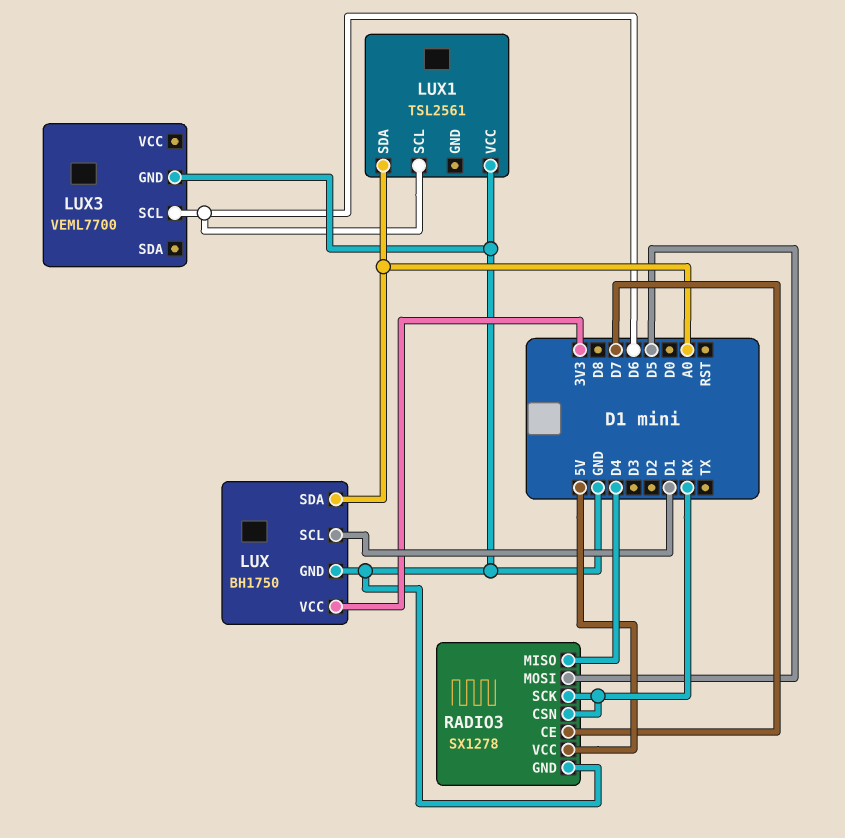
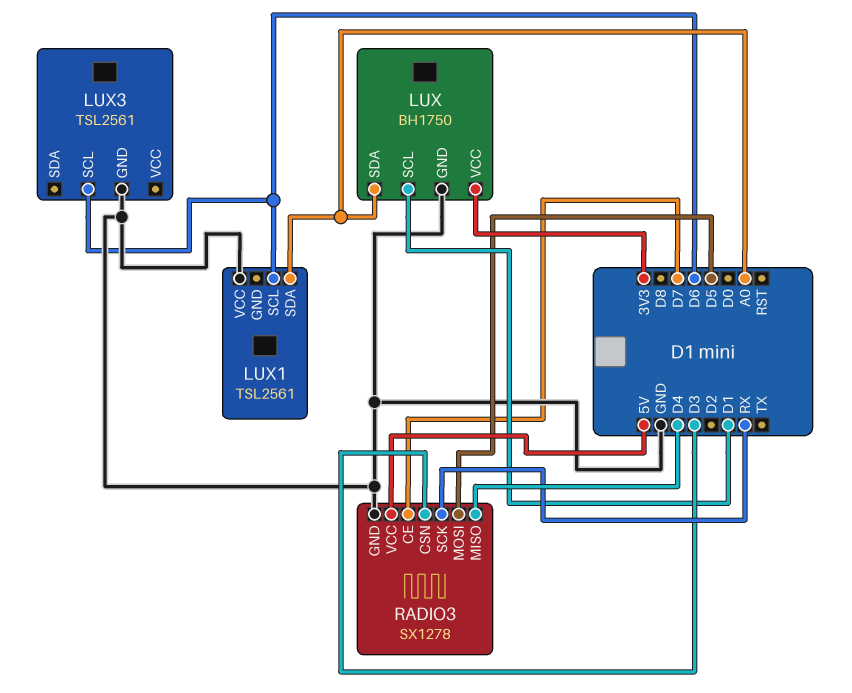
LUX3: VEML7700 -> TSL2561
RADIO3 pin CSN: RX -> D3

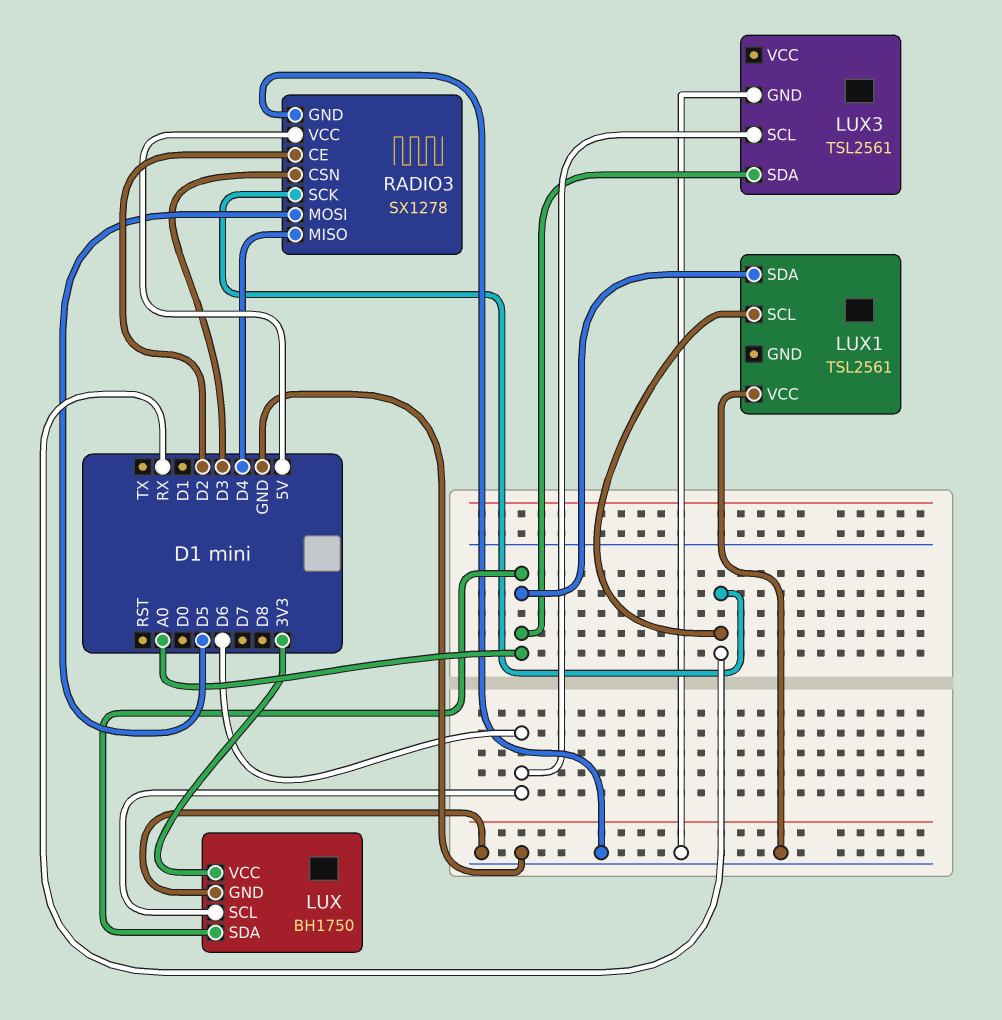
LUX pin SCL: D1 -> D6
LUX1 pin SCL: D6 -> RX
LUX3 pin SDA: none -> A0
RADIO3 pin CE: D7 -> D2

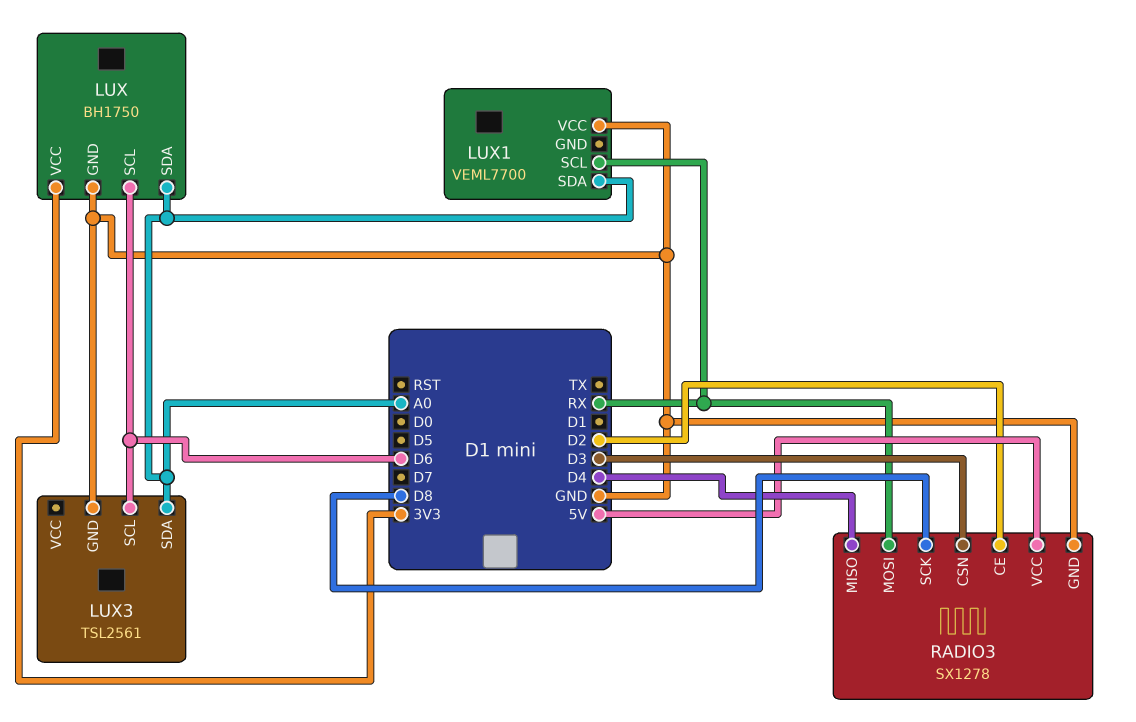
LUX1: TSL2561 -> VEML7700
RADIO3 pin MOSI: D5 -> RX
RADIO3 pin SCK: RX -> D8

